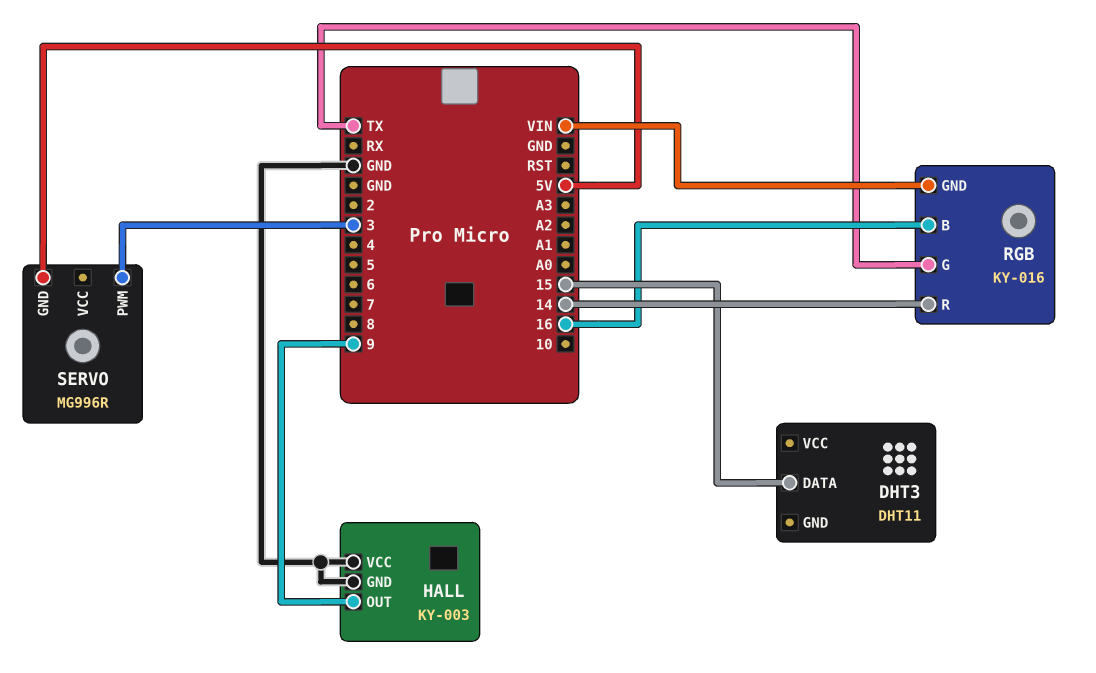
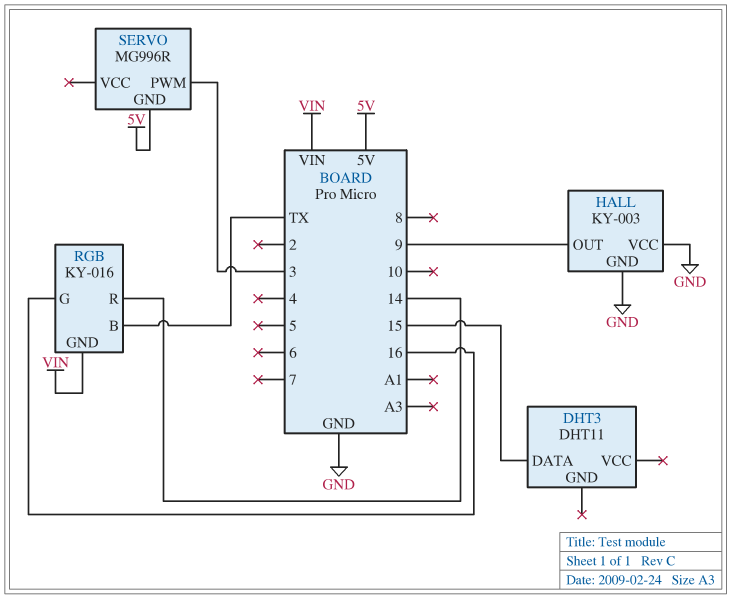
RGB pin B: 16 -> TX
RGB pin G: TX -> 16

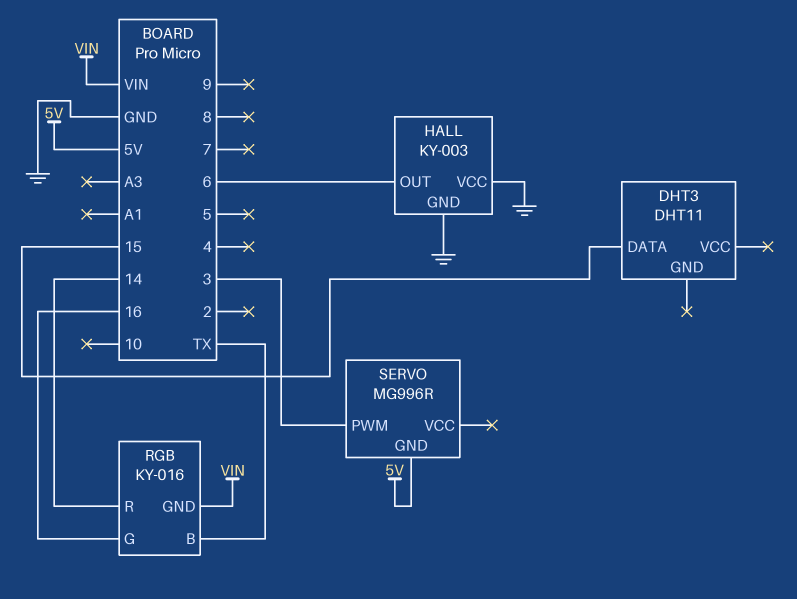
HALL pin OUT: 9 -> 6

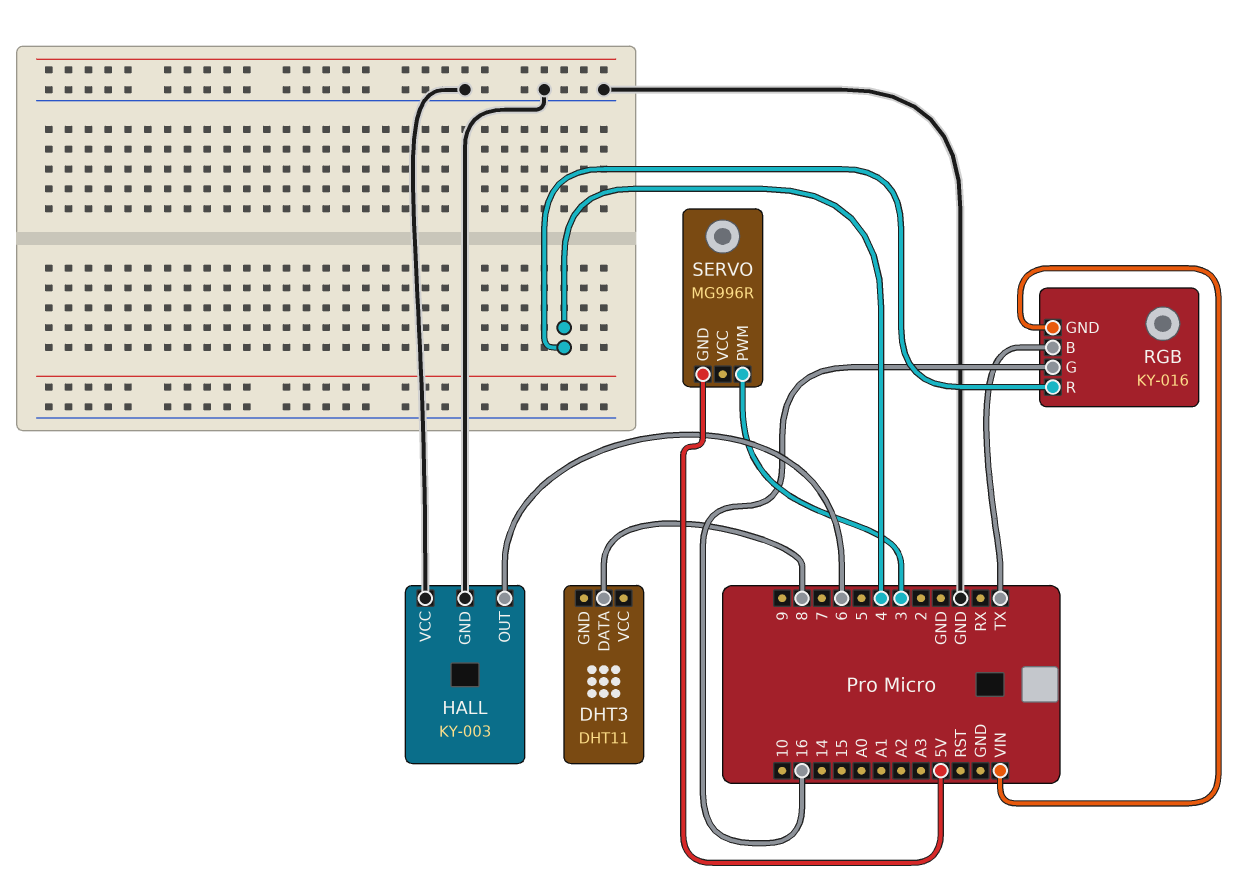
DHT3 pin DATA: 15 -> 8
RGB pin R: 14 -> 4

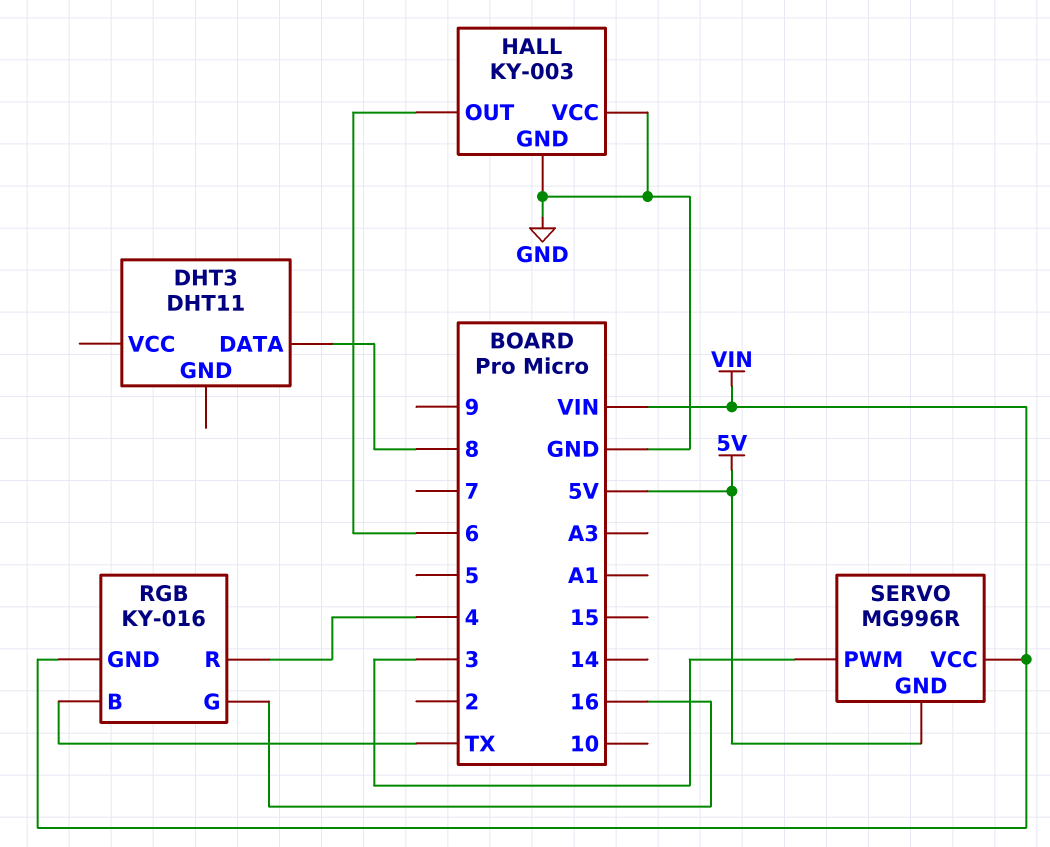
SERVO pin VCC: none -> VIN

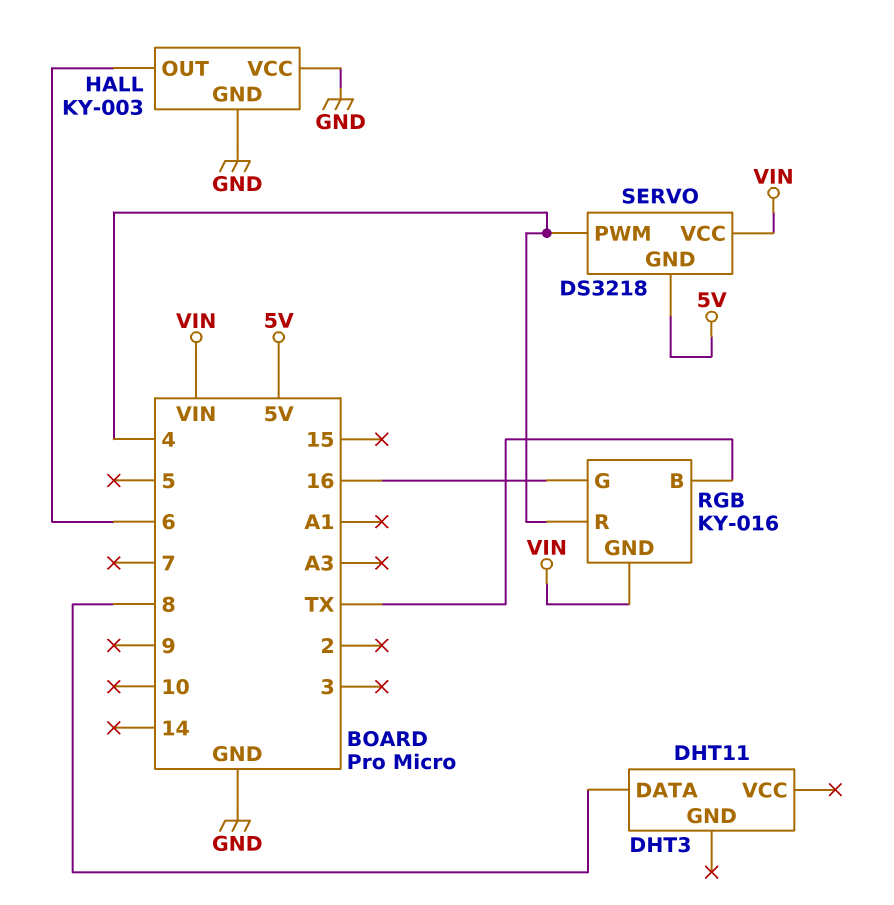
SERVO: MG996R -> DS3218
SERVO pin PWM: 3 -> 4

